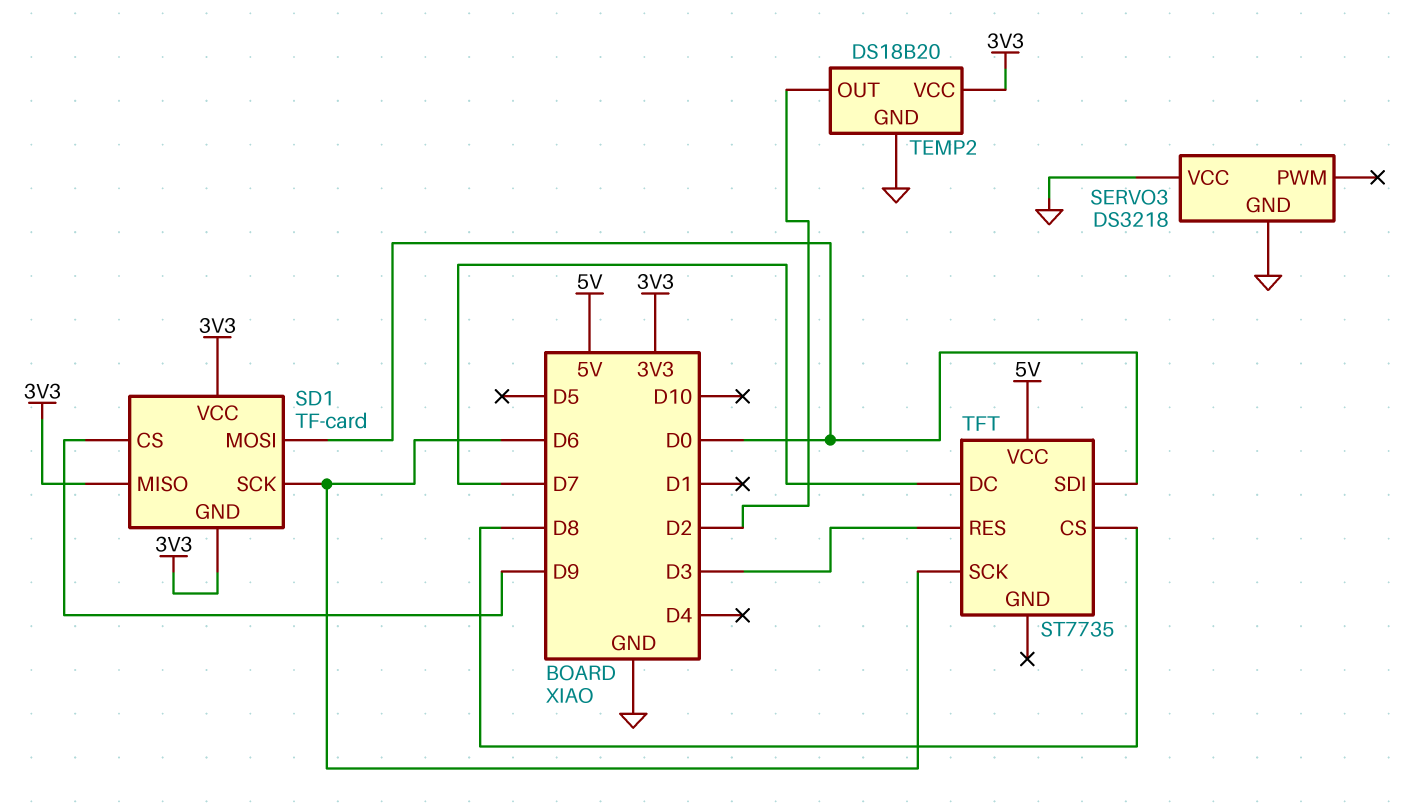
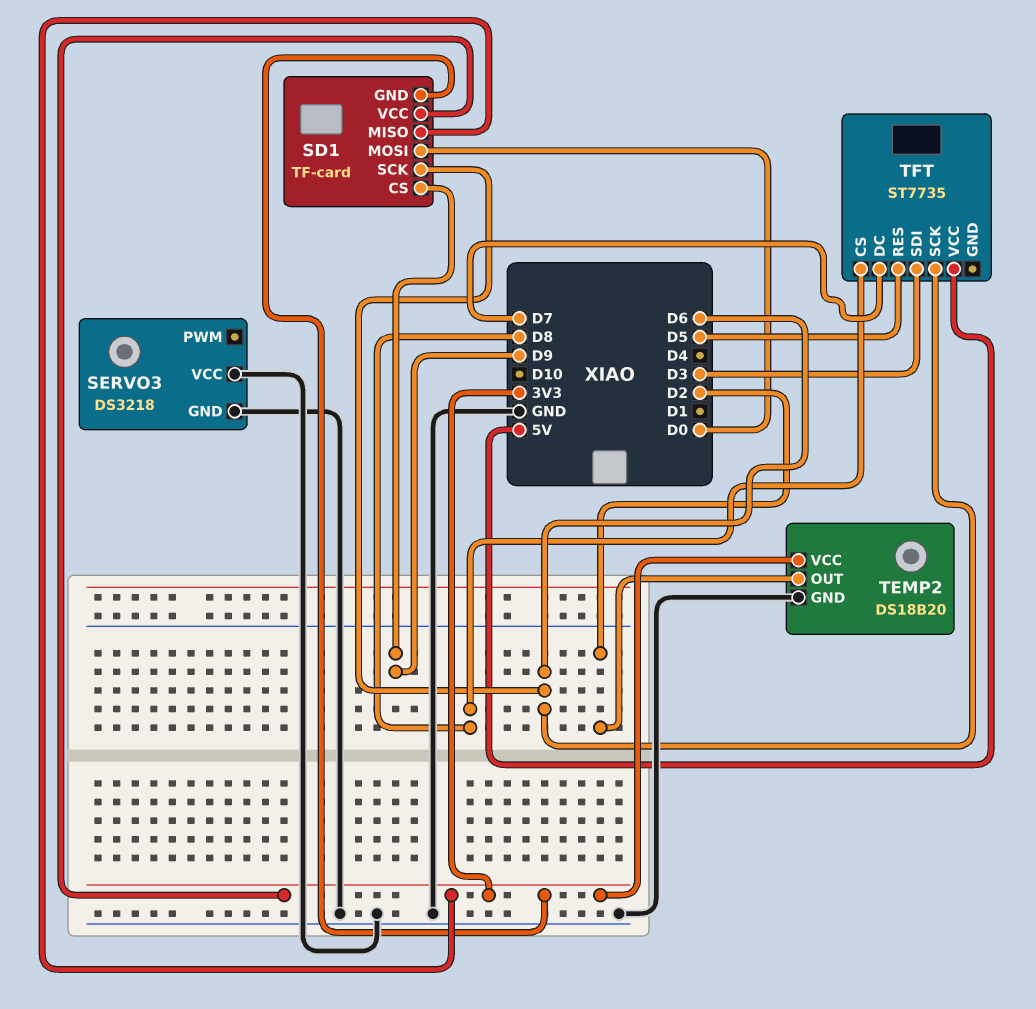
TFT pin RES: D3 -> D5
TFT pin SDI: D0 -> D3

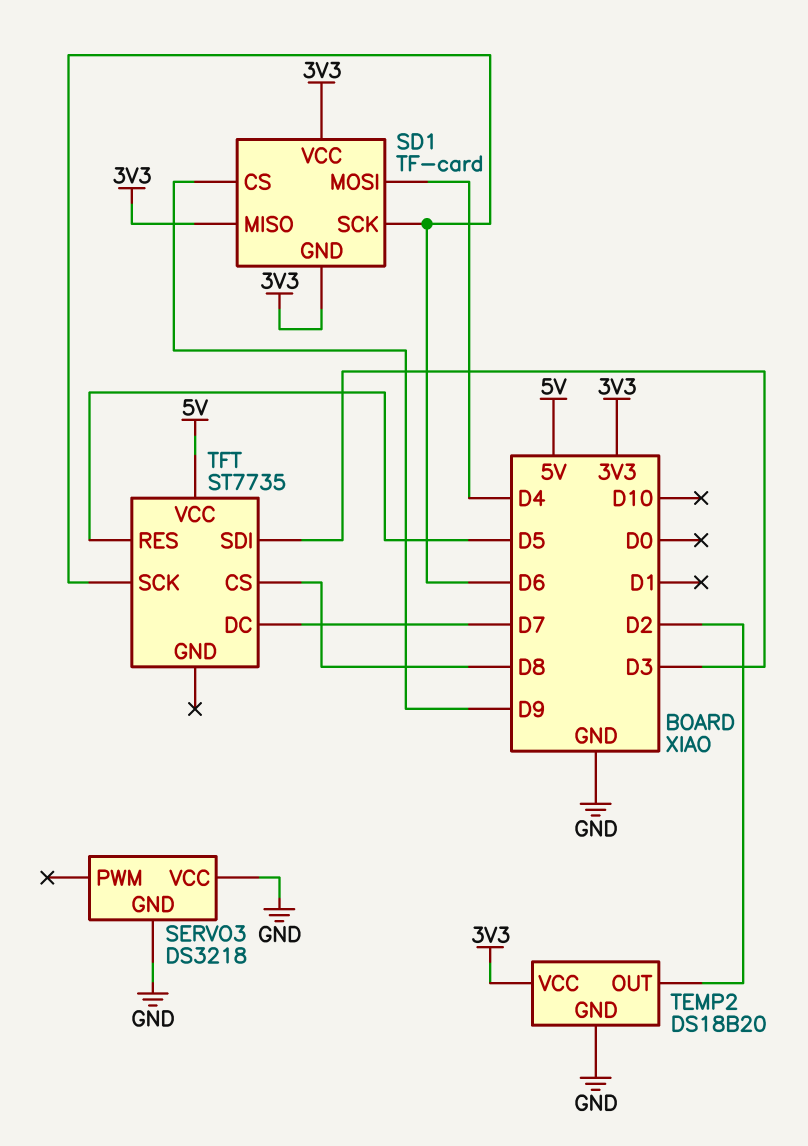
SD1 pin MOSI: D0 -> D4

